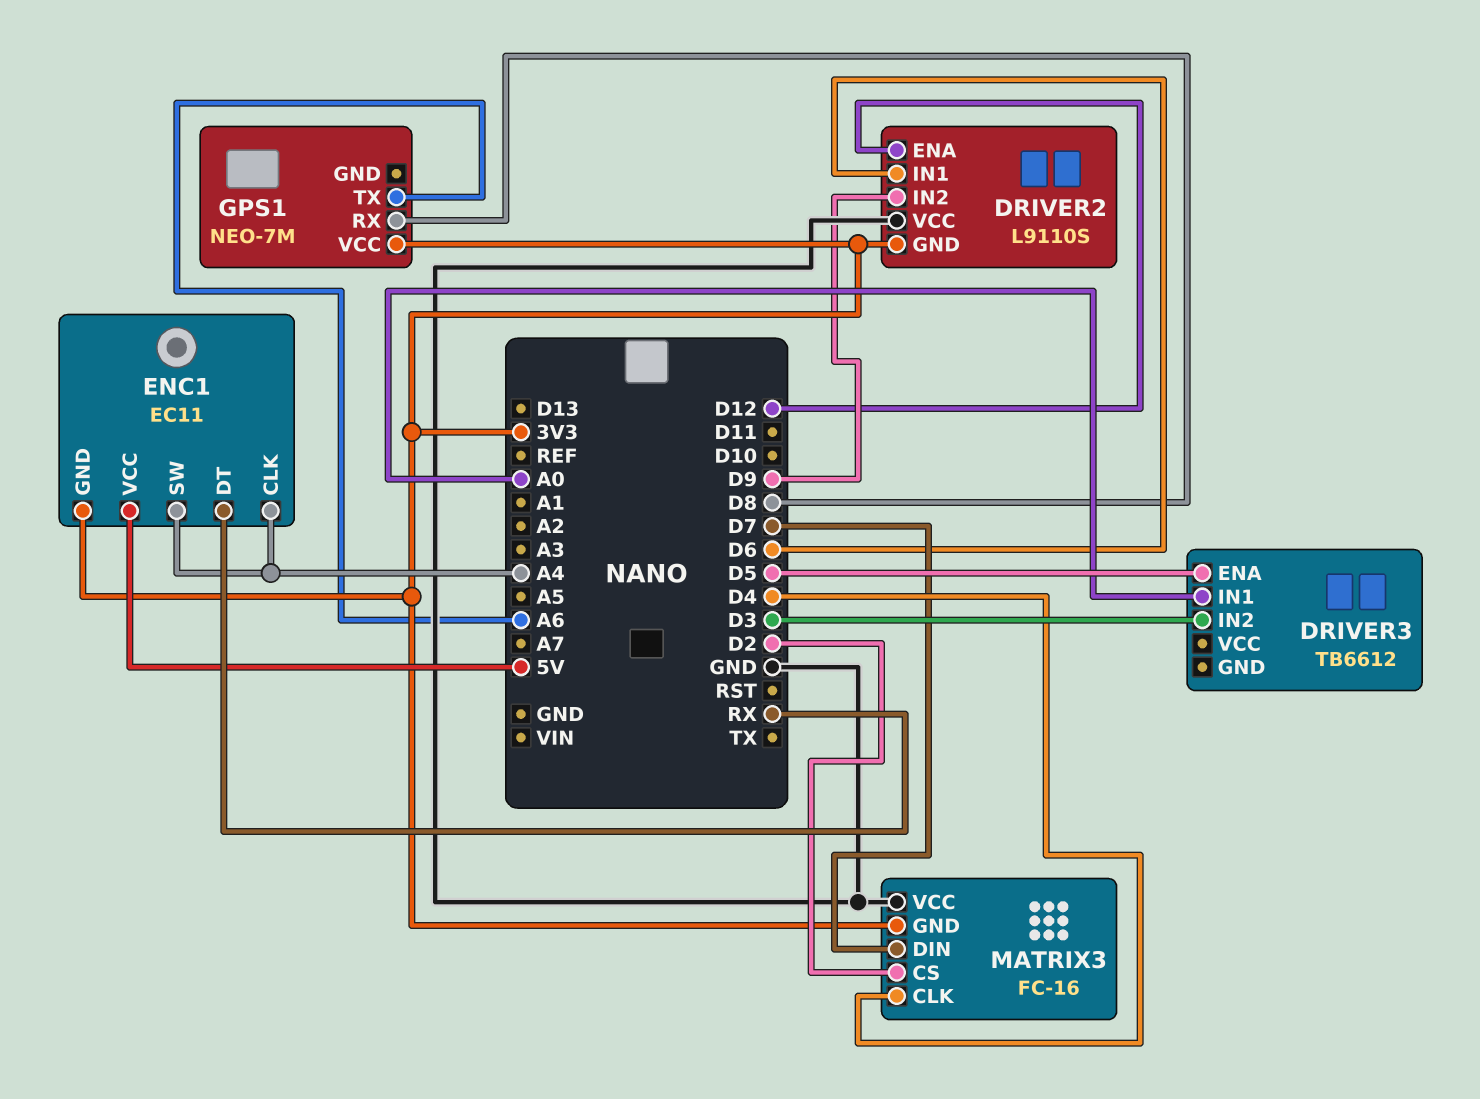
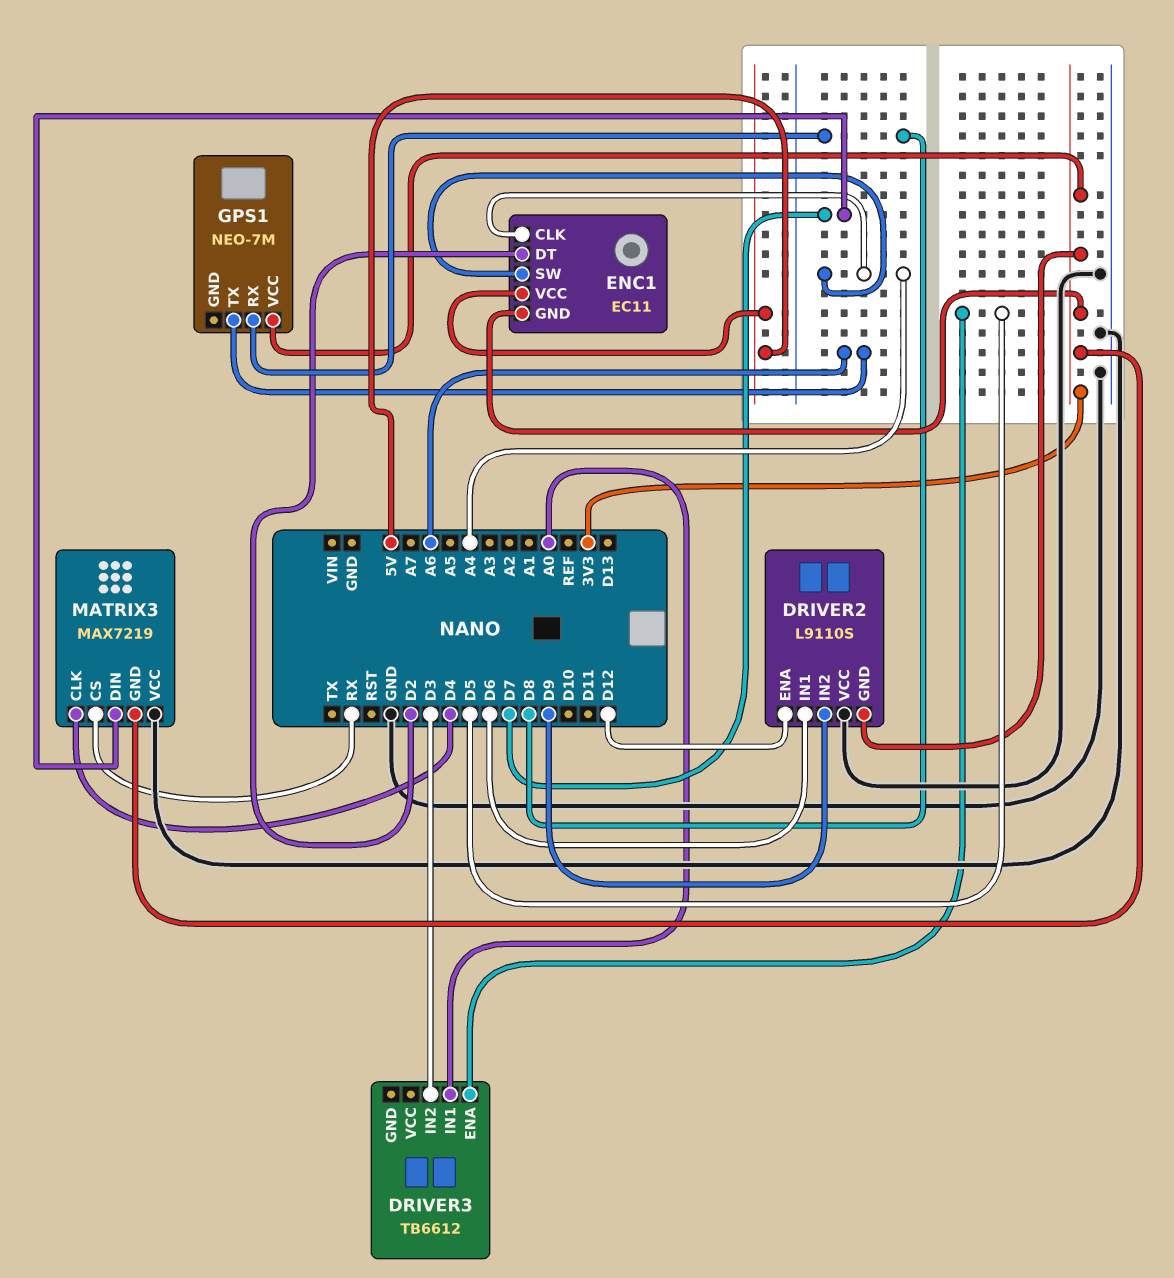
ENC1 pin DT: RX -> D2
MATRIX3: FC-16 -> MAX7219
MATRIX3 pin CS: D2 -> RX

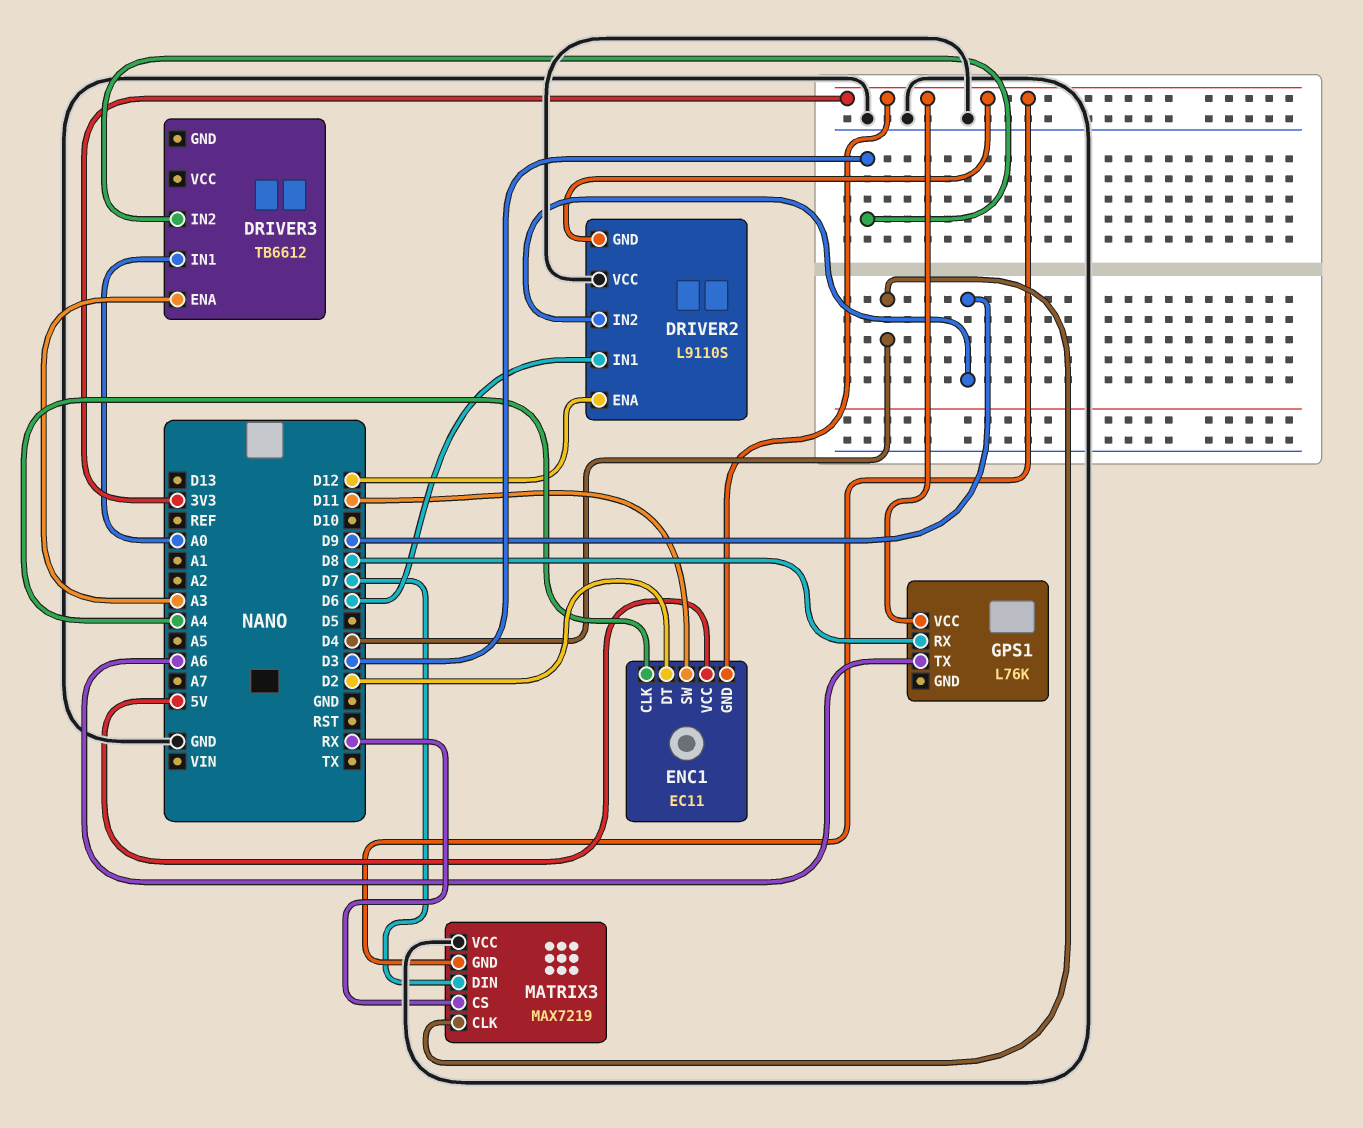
DRIVER3 pin ENA: D5 -> A3
ENC1 pin SW: A4 -> D11
GPS1: NEO-7M -> L76K

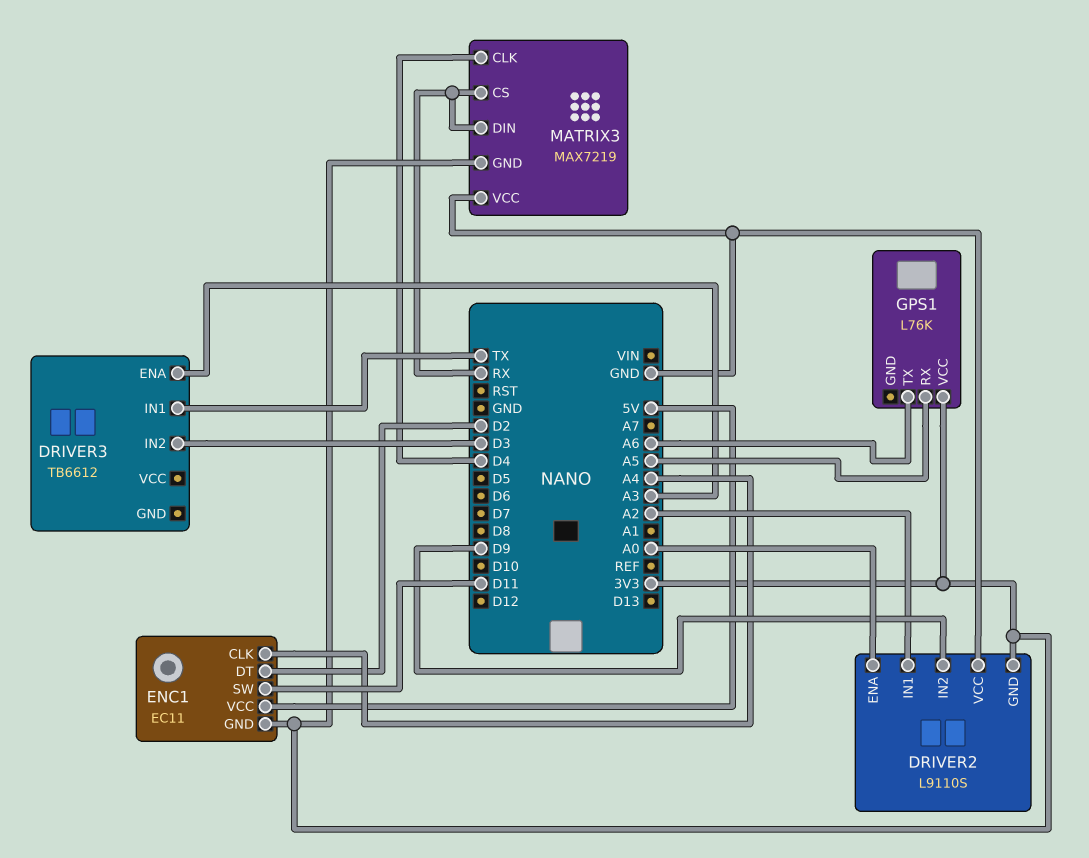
DRIVER2 pin ENA: D12 -> A0
DRIVER2 pin IN1: D6 -> A2
DRIVER3 pin IN1: A0 -> TX
GPS1 pin RX: D8 -> A5
MATRIX3 pin DIN: D7 -> RX

